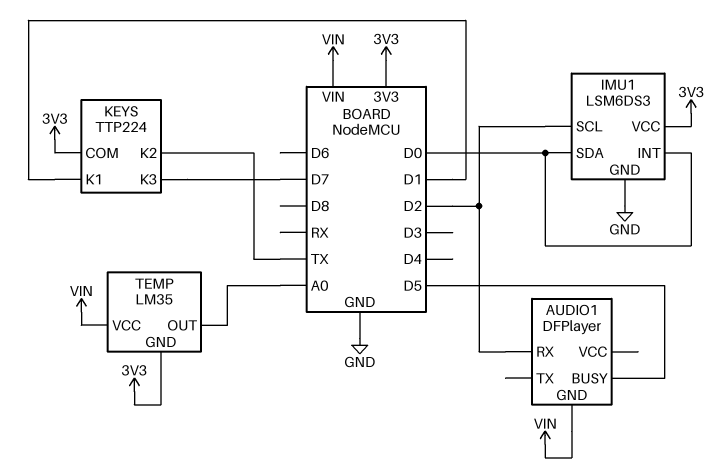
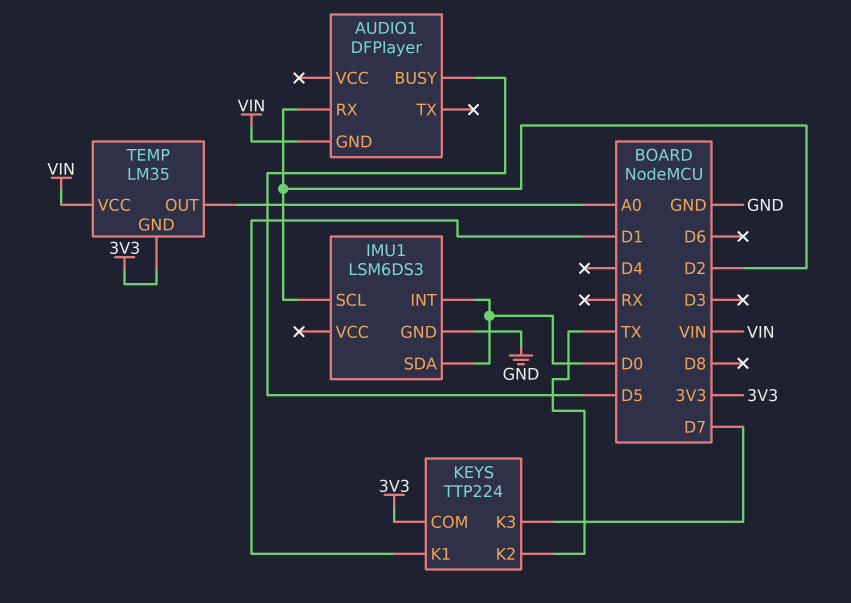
IMU1 pin VCC: 3V3 -> none

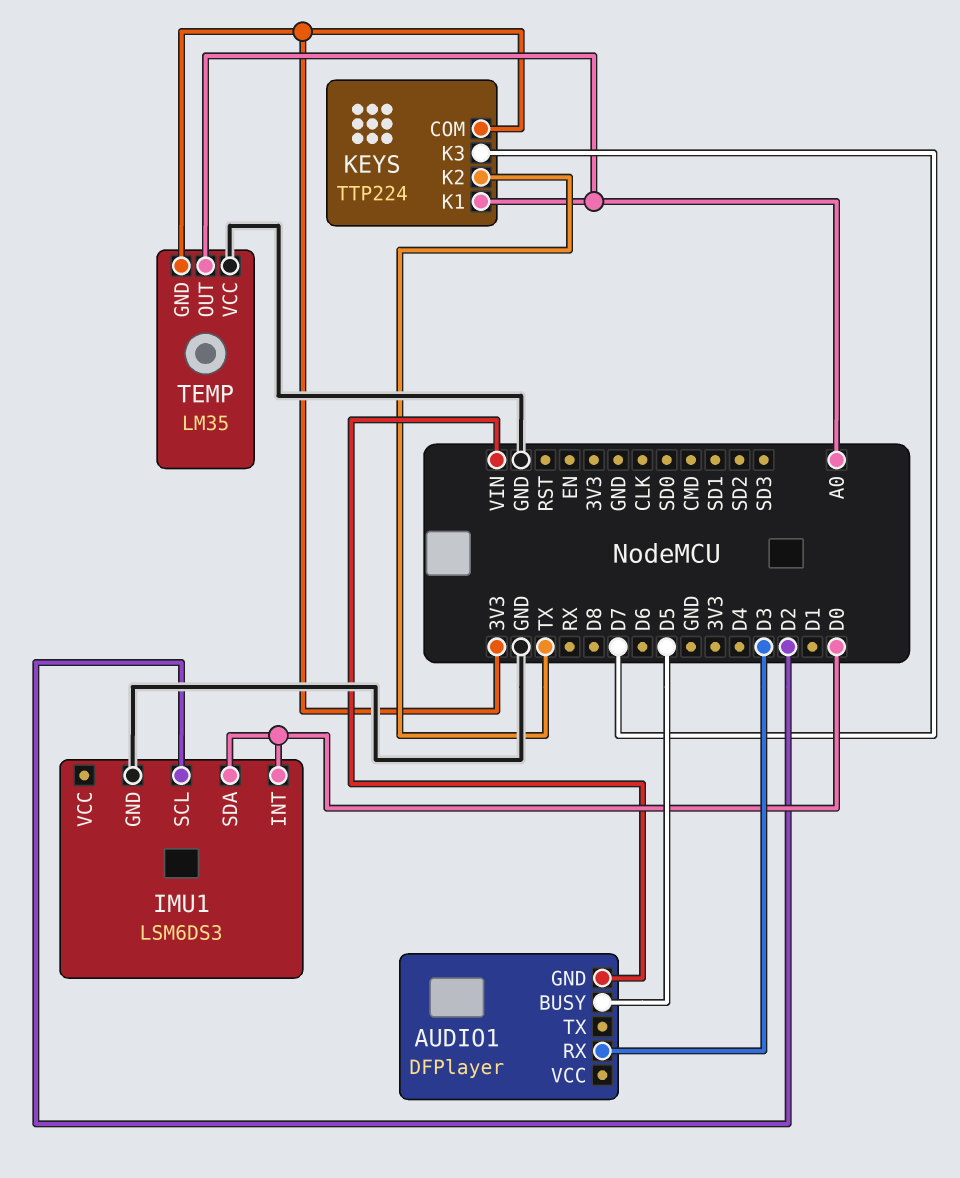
AUDIO1 pin RX: D2 -> D3
KEYS pin K1: D1 -> A0
TEMP pin VCC: VIN -> GND

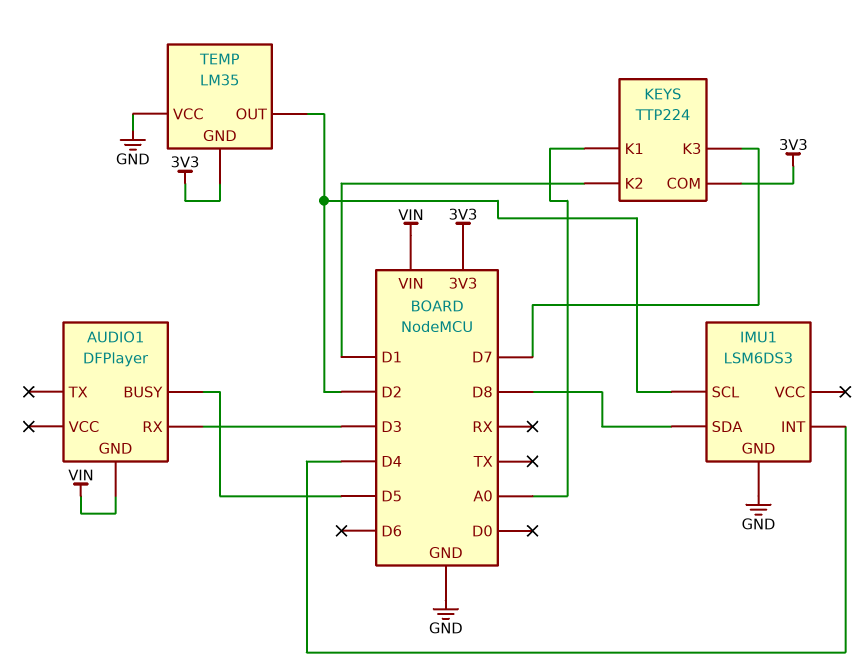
IMU1 pin INT: D0 -> D4
IMU1 pin SDA: D0 -> D8
KEYS pin K2: TX -> D1
TEMP pin OUT: A0 -> D2

